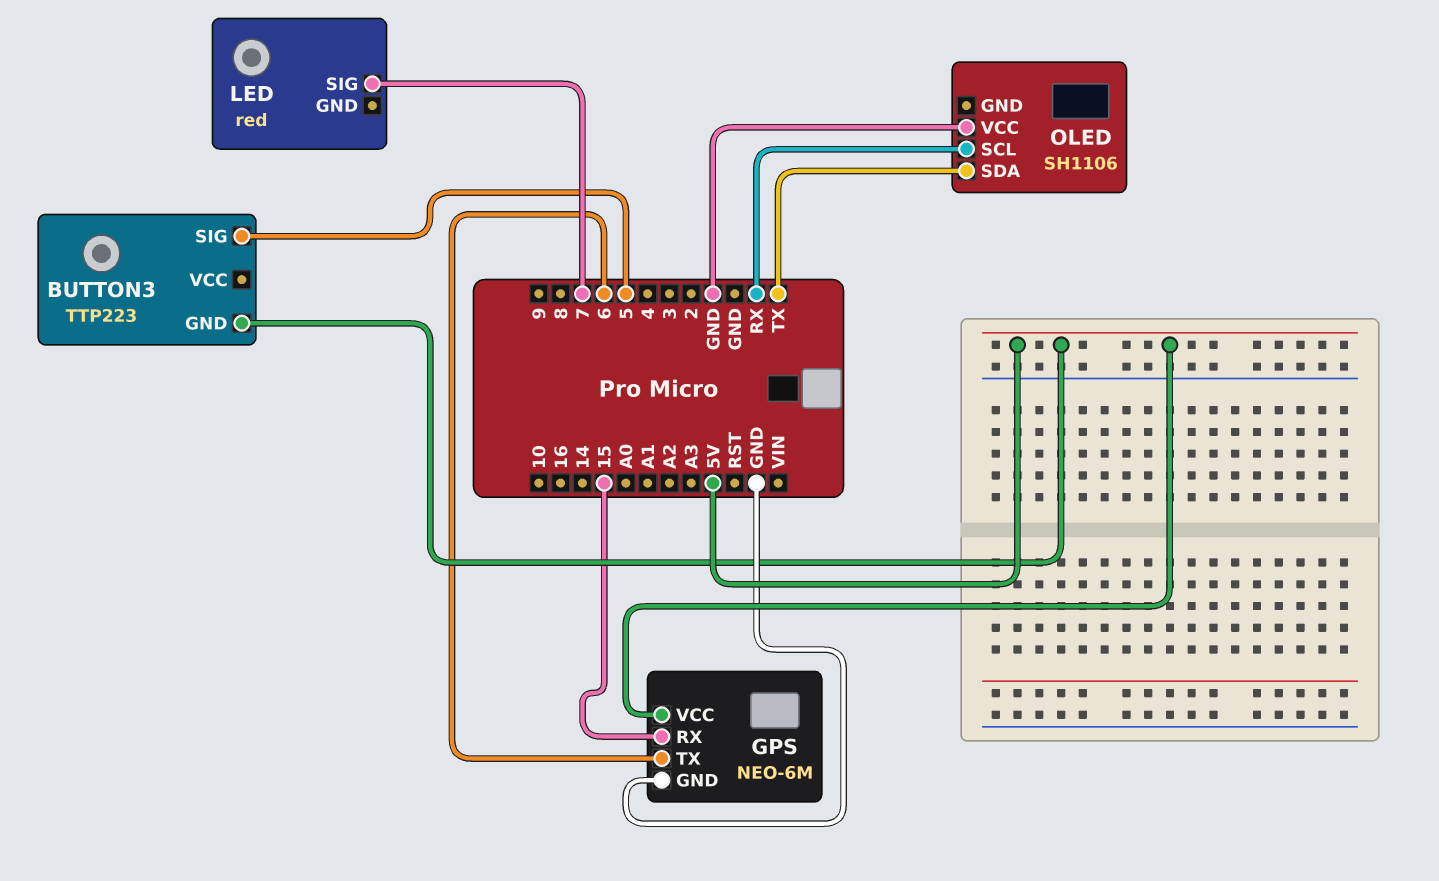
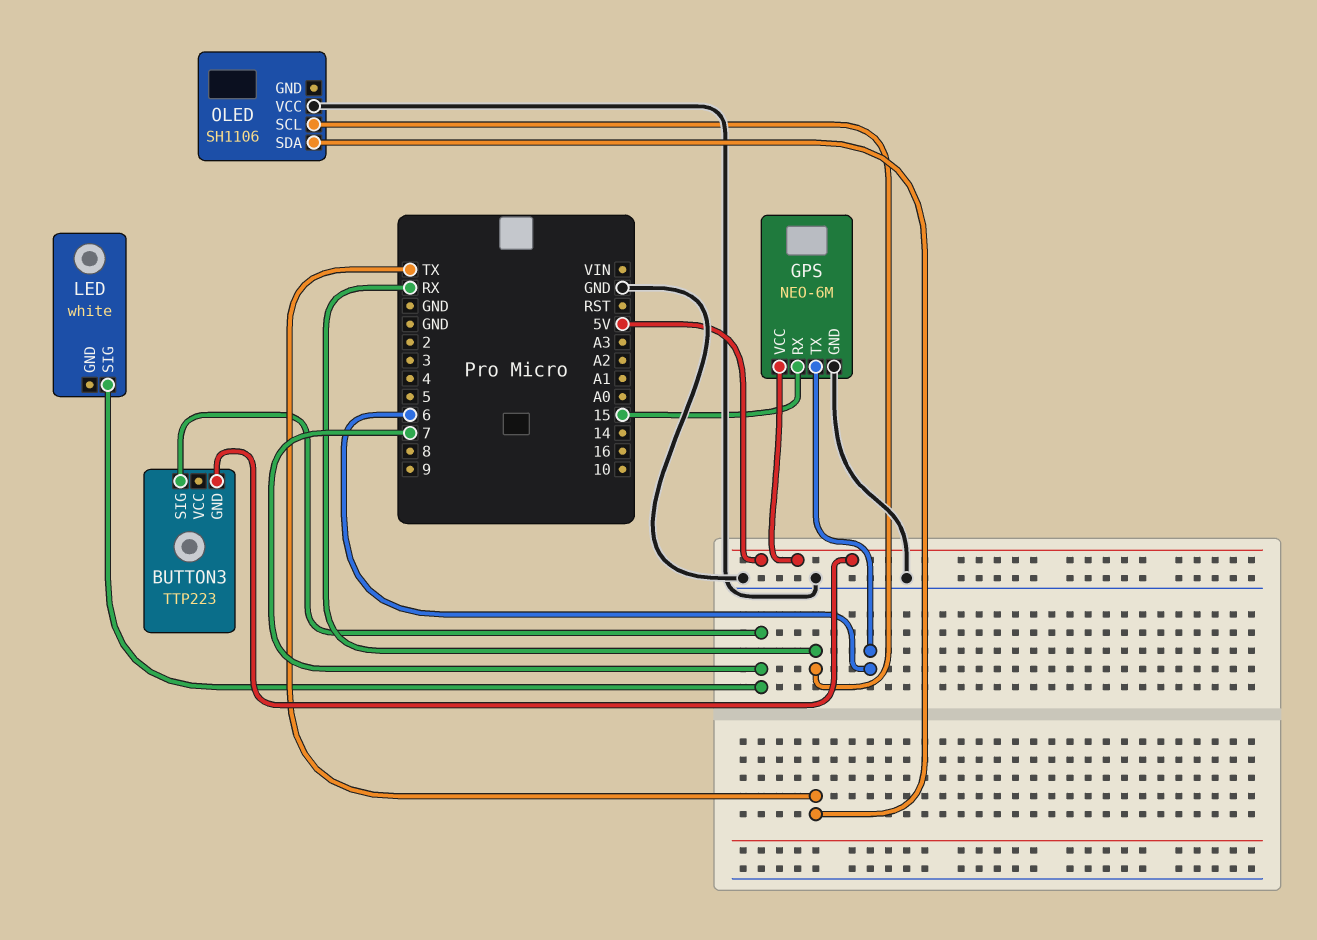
BUTTON3 pin SIG: 5 -> 7
LED: red -> white

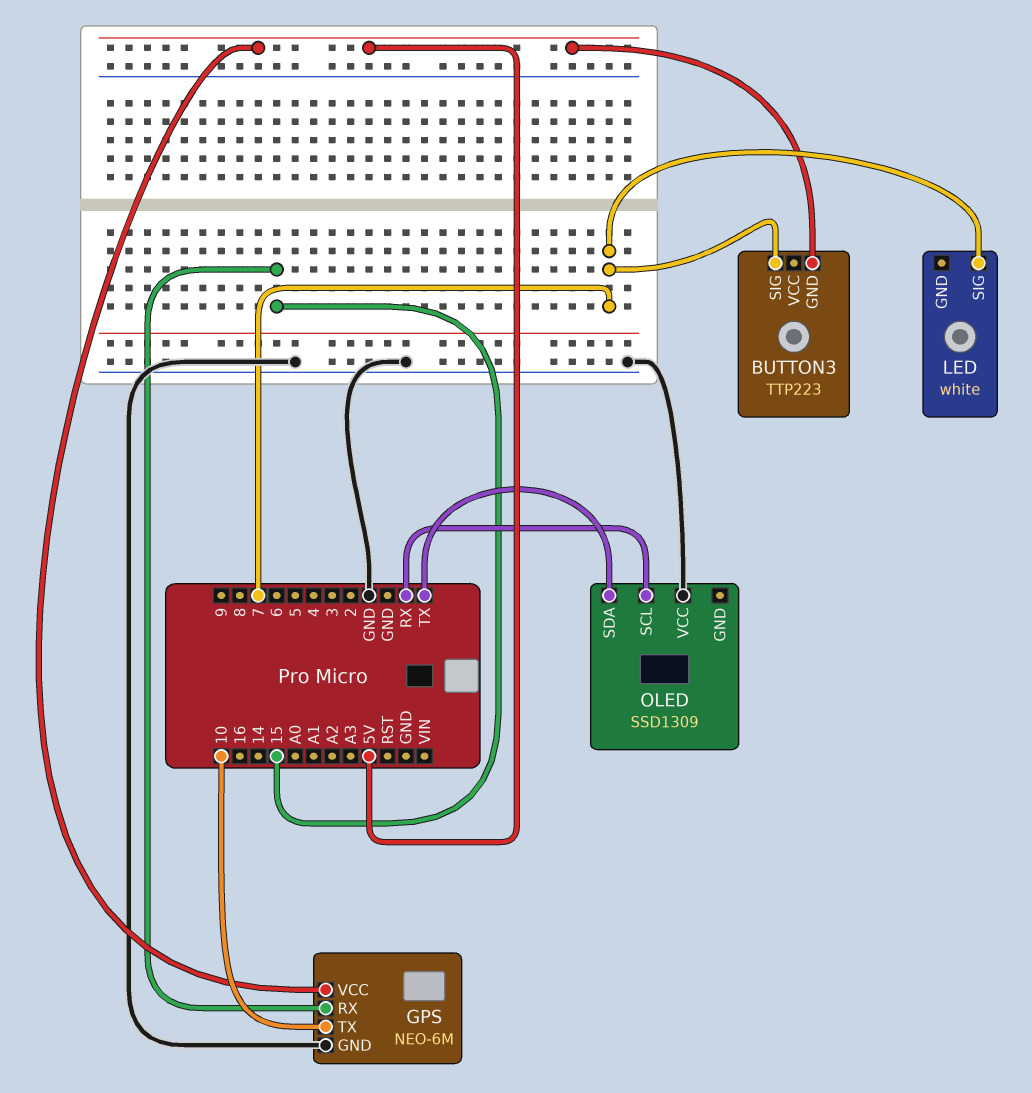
GPS pin TX: 6 -> 10
OLED: SH1106 -> SSD1309

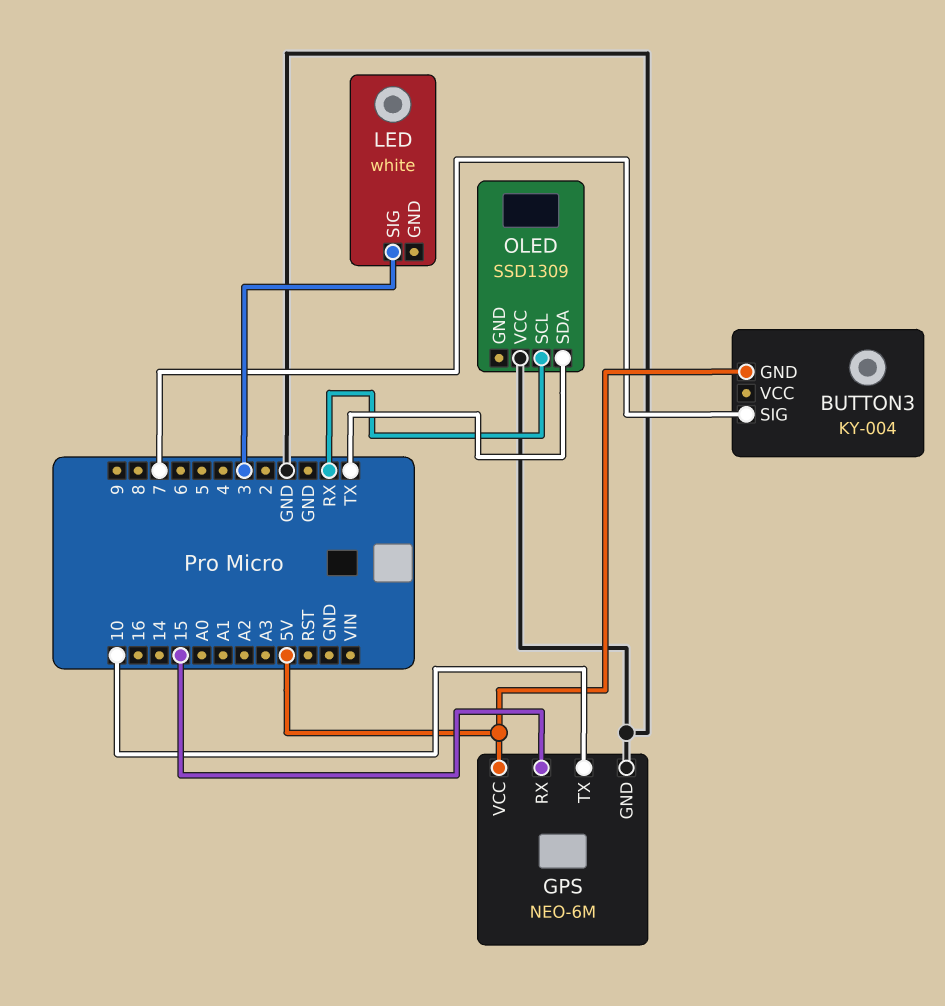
BUTTON3: TTP223 -> KY-004
LED pin SIG: 7 -> 3

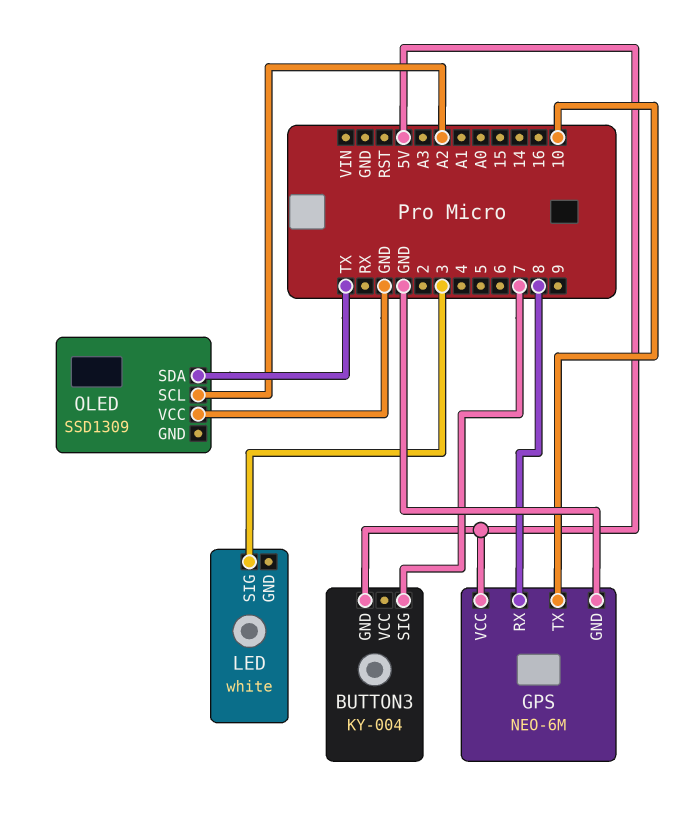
GPS pin RX: 15 -> 8
OLED pin SCL: RX -> A2

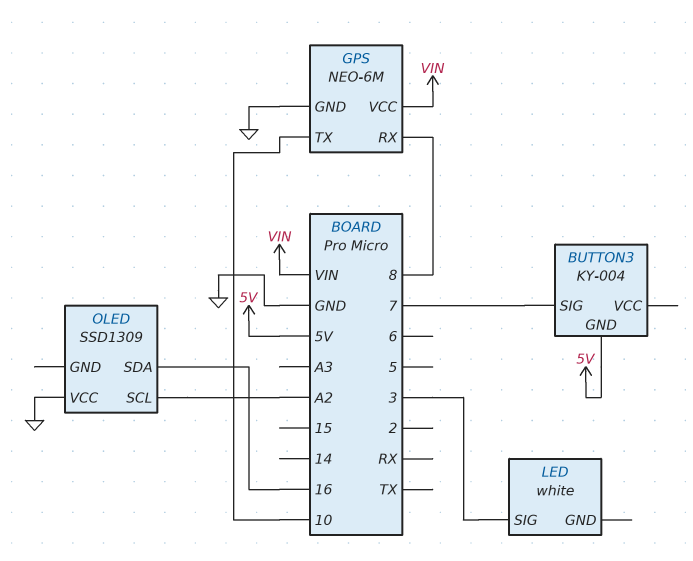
GPS pin VCC: 5V -> VIN
OLED pin SDA: TX -> 16

